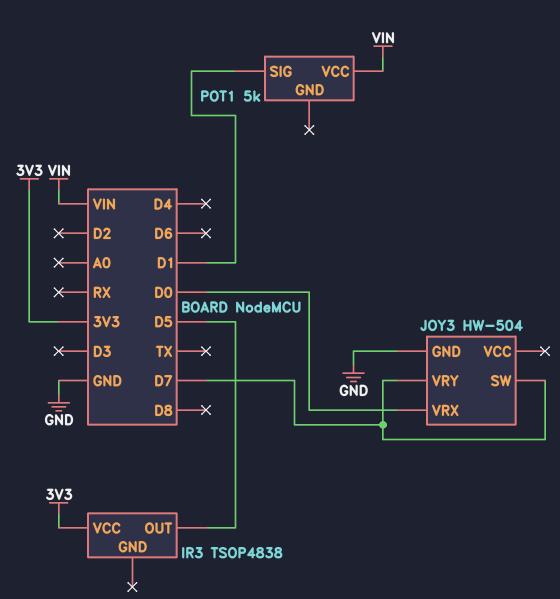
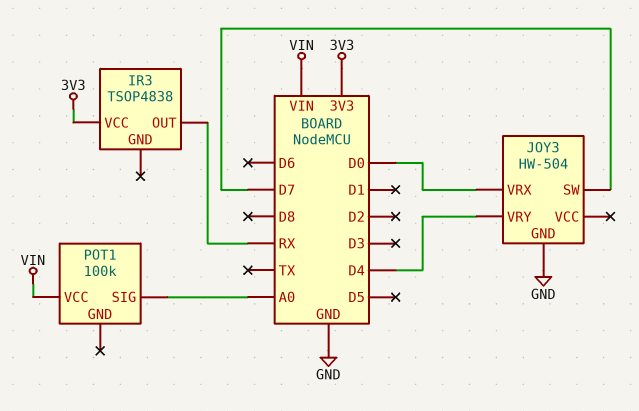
IR3 pin OUT: D5 -> RX
JOY3 pin VRY: D7 -> D4
POT1: 5k -> 100k
POT1 pin SIG: D1 -> A0

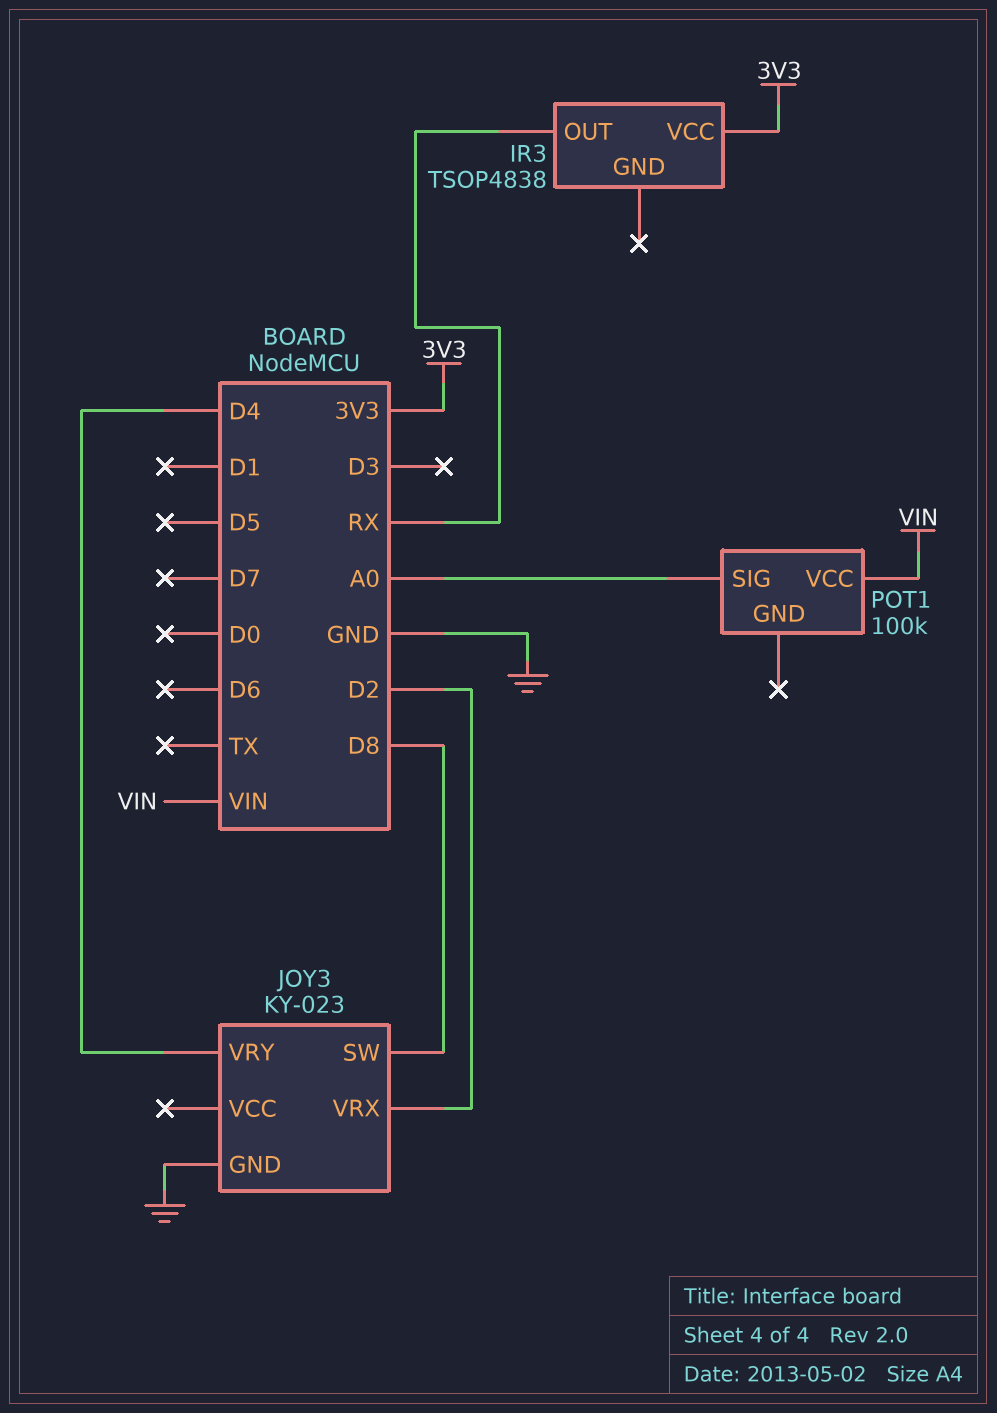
JOY3: HW-504 -> KY-023
JOY3 pin SW: D7 -> D8
JOY3 pin VRX: D0 -> D2

